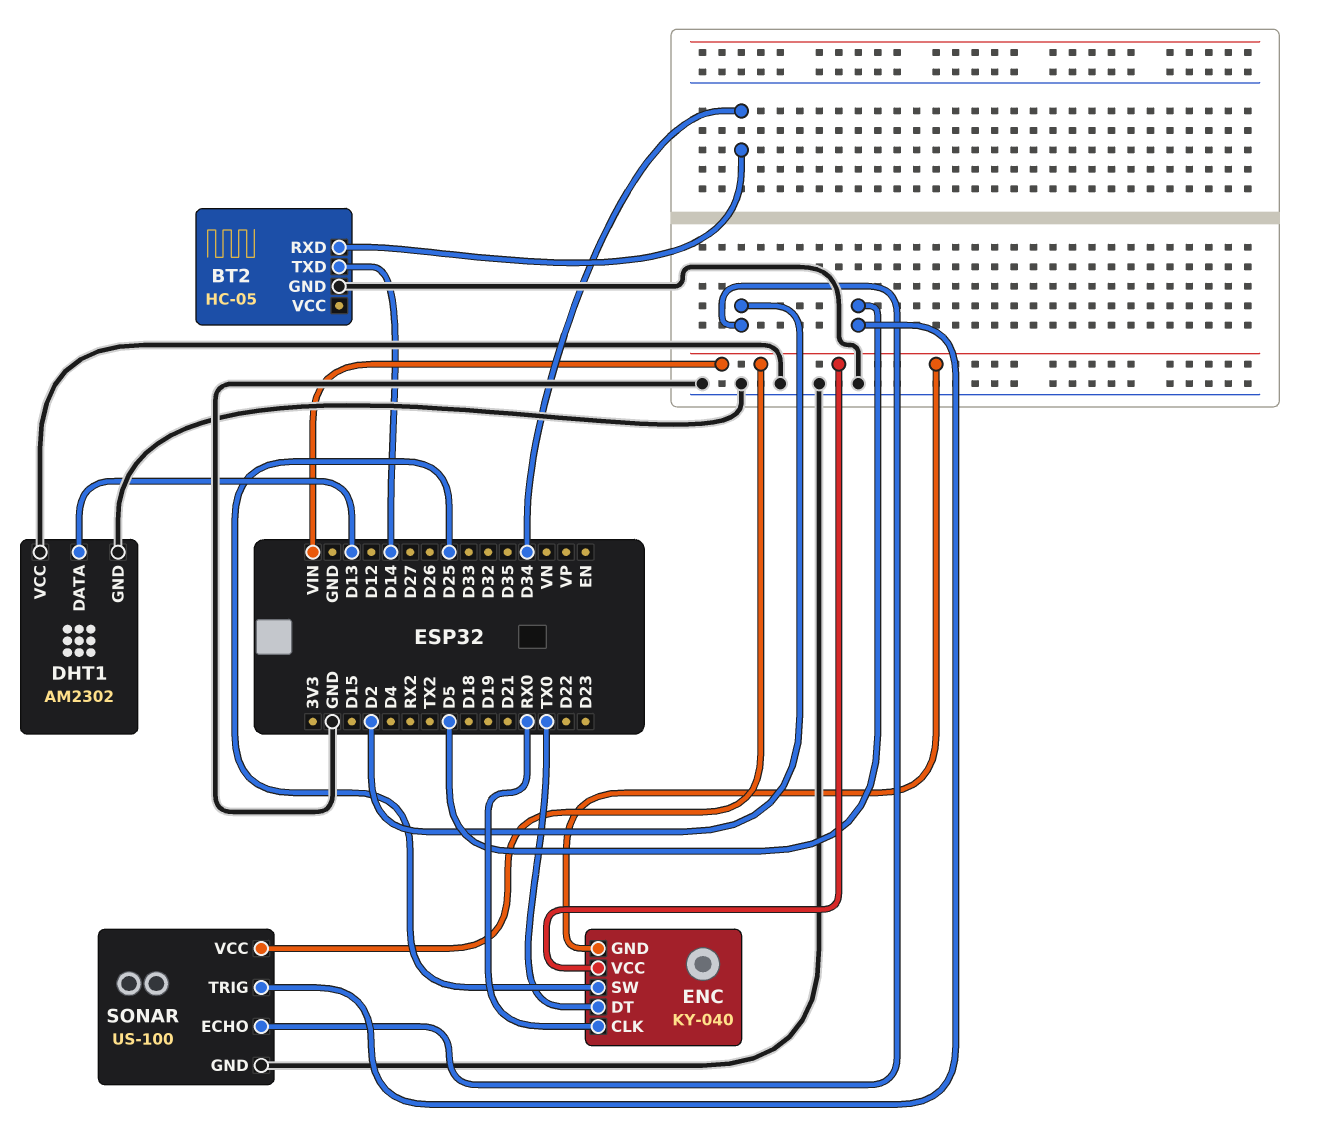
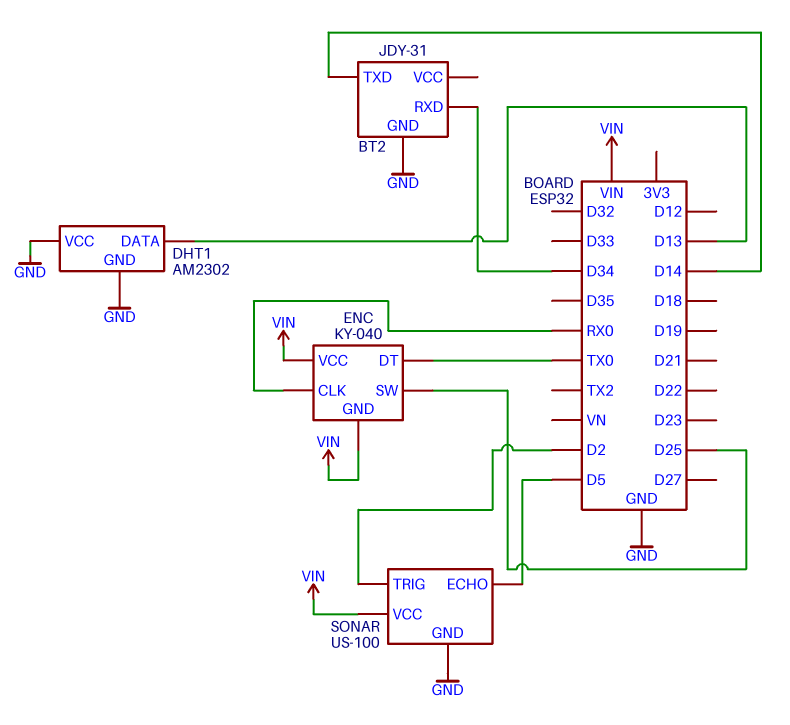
BT2: HC-05 -> JDY-31
SONAR pin ECHO: D2 -> D5
SONAR pin TRIG: D5 -> D2

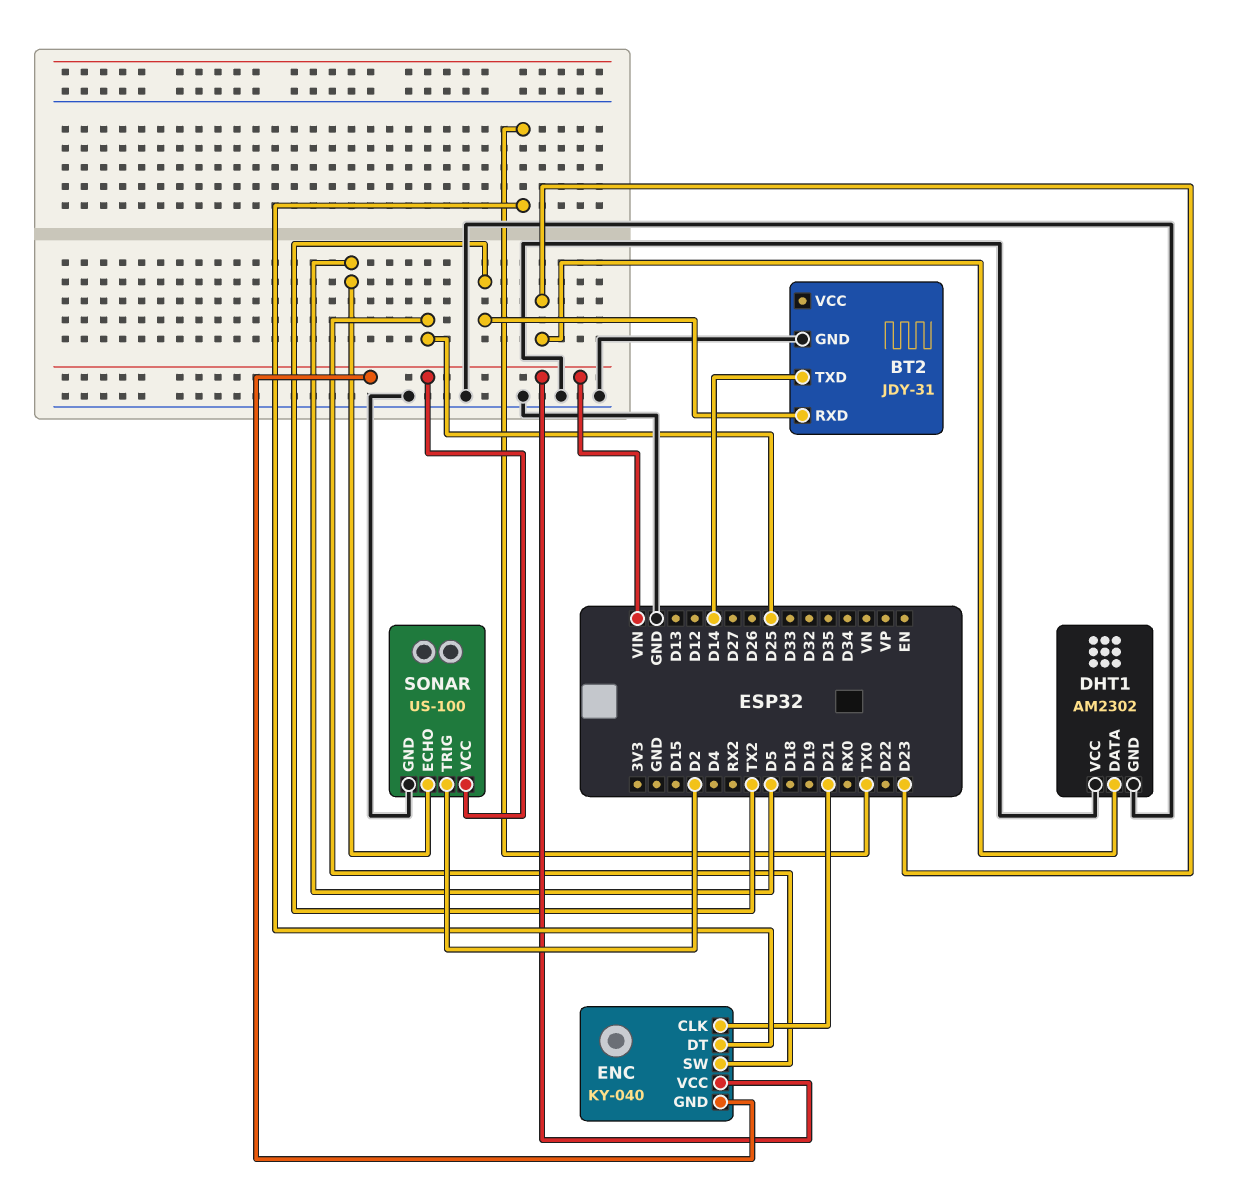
BT2 pin RXD: D34 -> TX2
DHT1 pin DATA: D13 -> D23
ENC pin CLK: RX0 -> D21

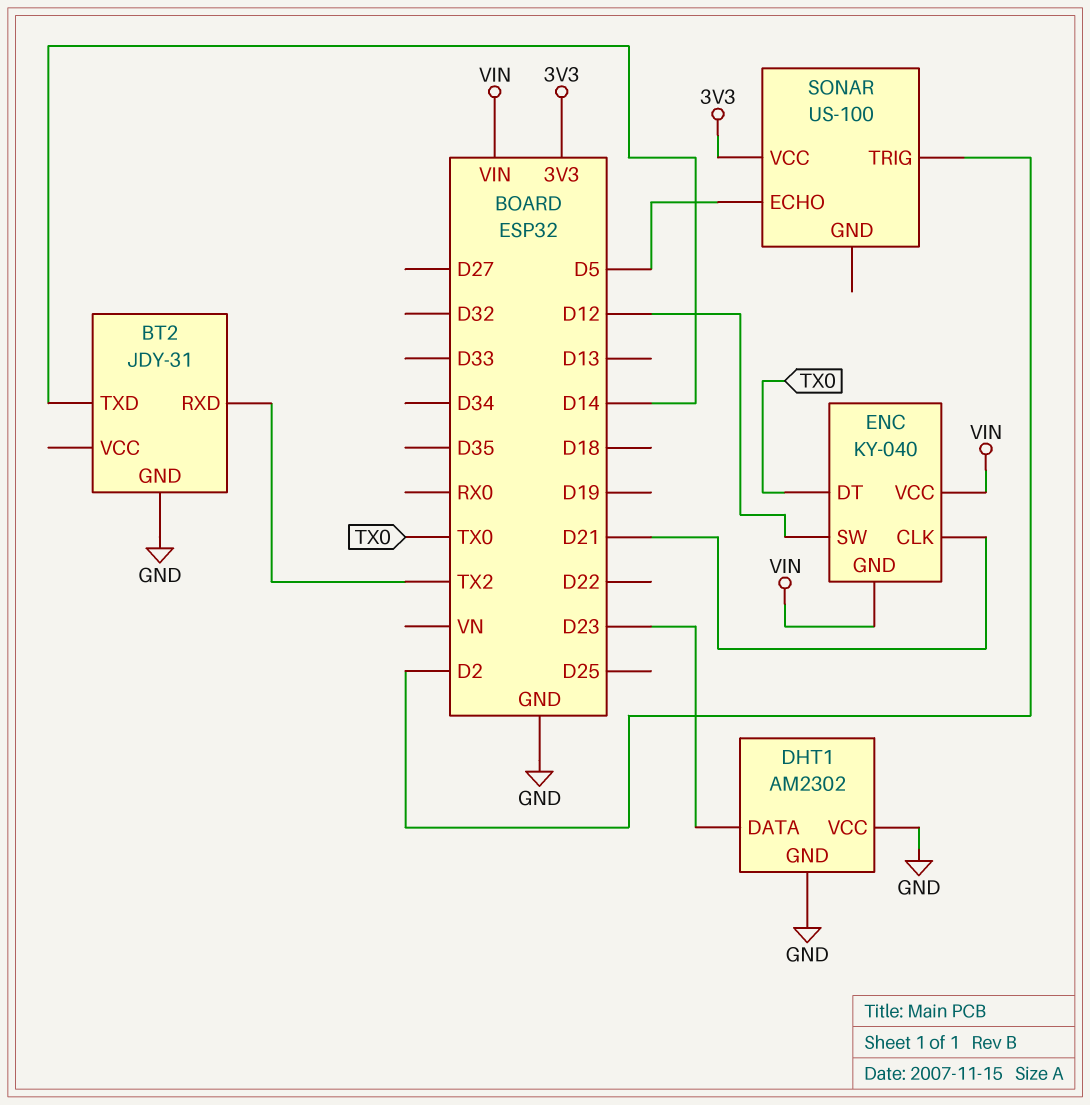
ENC pin SW: D25 -> D12
SONAR pin GND: GND -> none
SONAR pin VCC: VIN -> 3V3

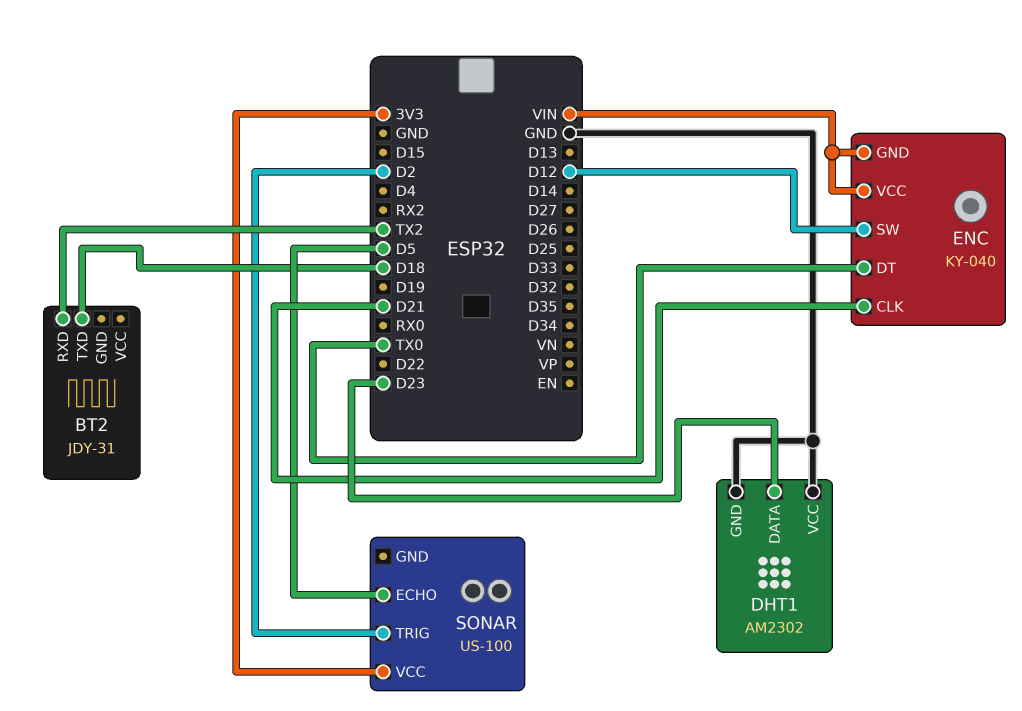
BT2 pin GND: GND -> none
BT2 pin TXD: D14 -> D18

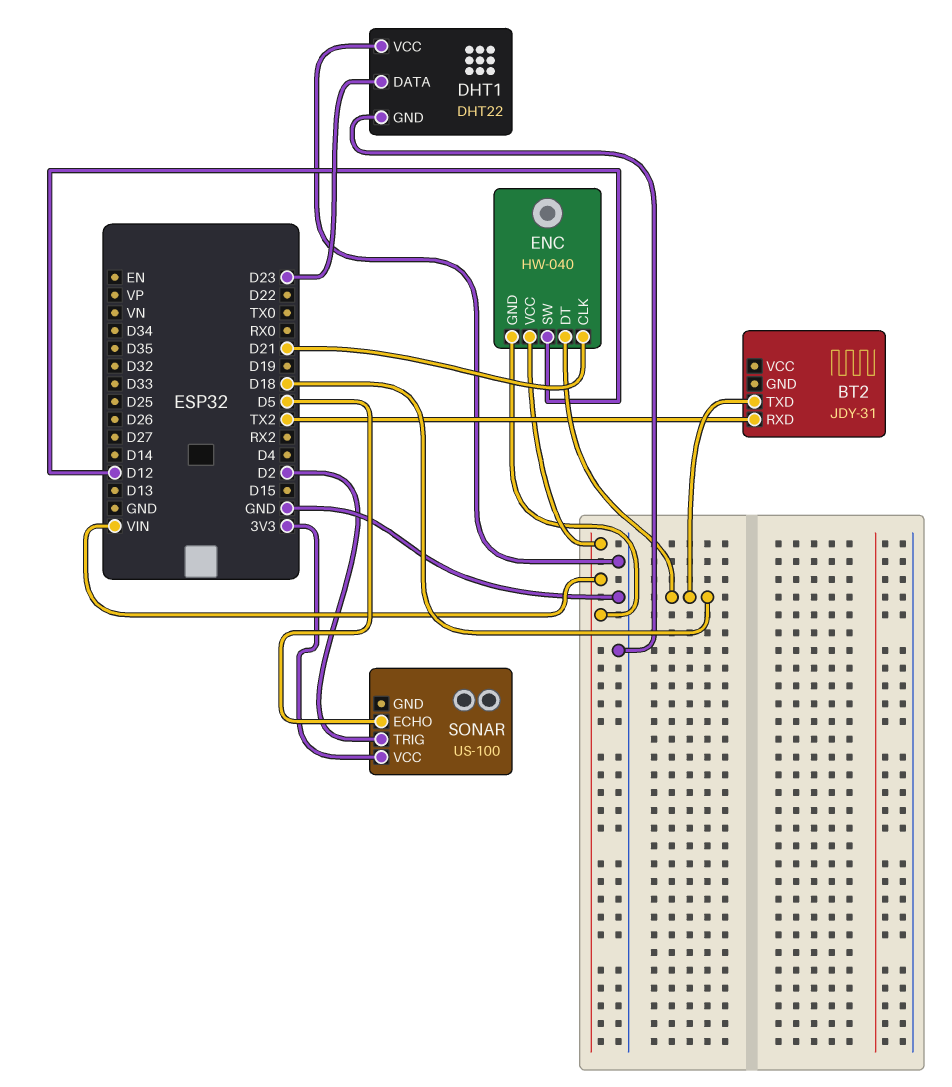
DHT1: AM2302 -> DHT22
ENC: KY-040 -> HW-040
ENC pin DT: TX0 -> D18

